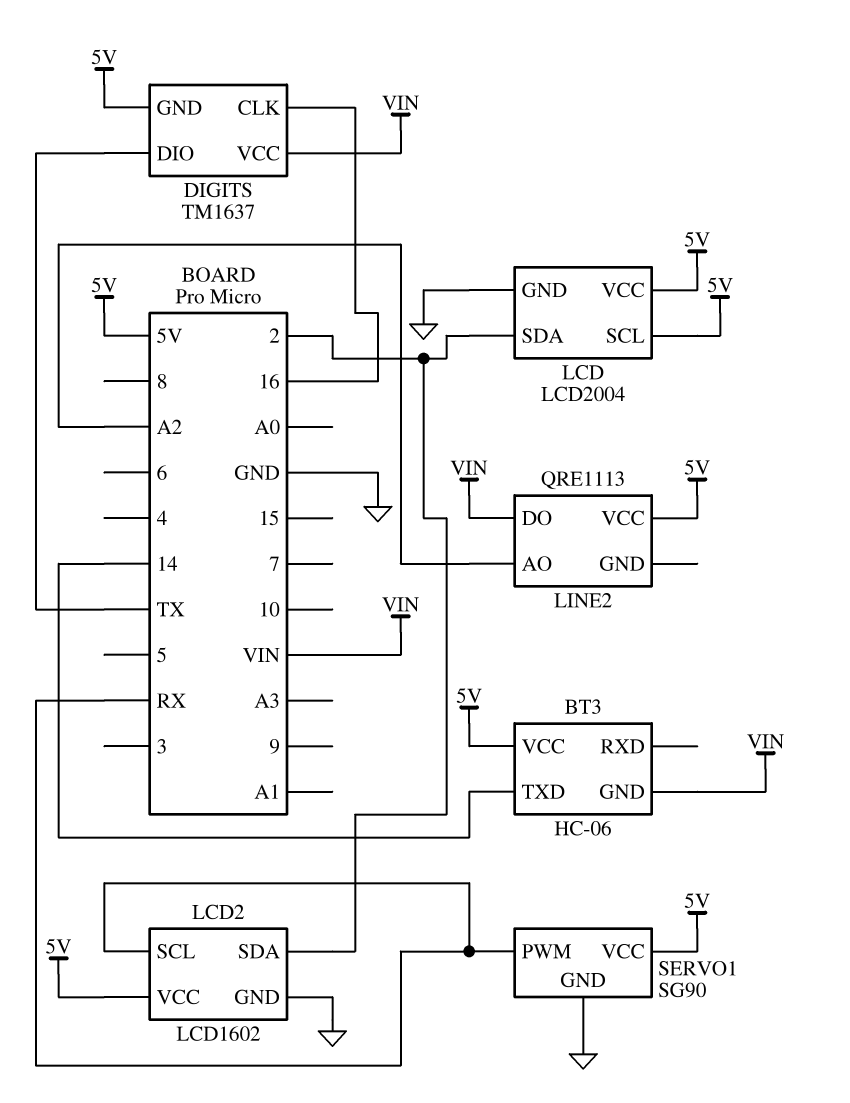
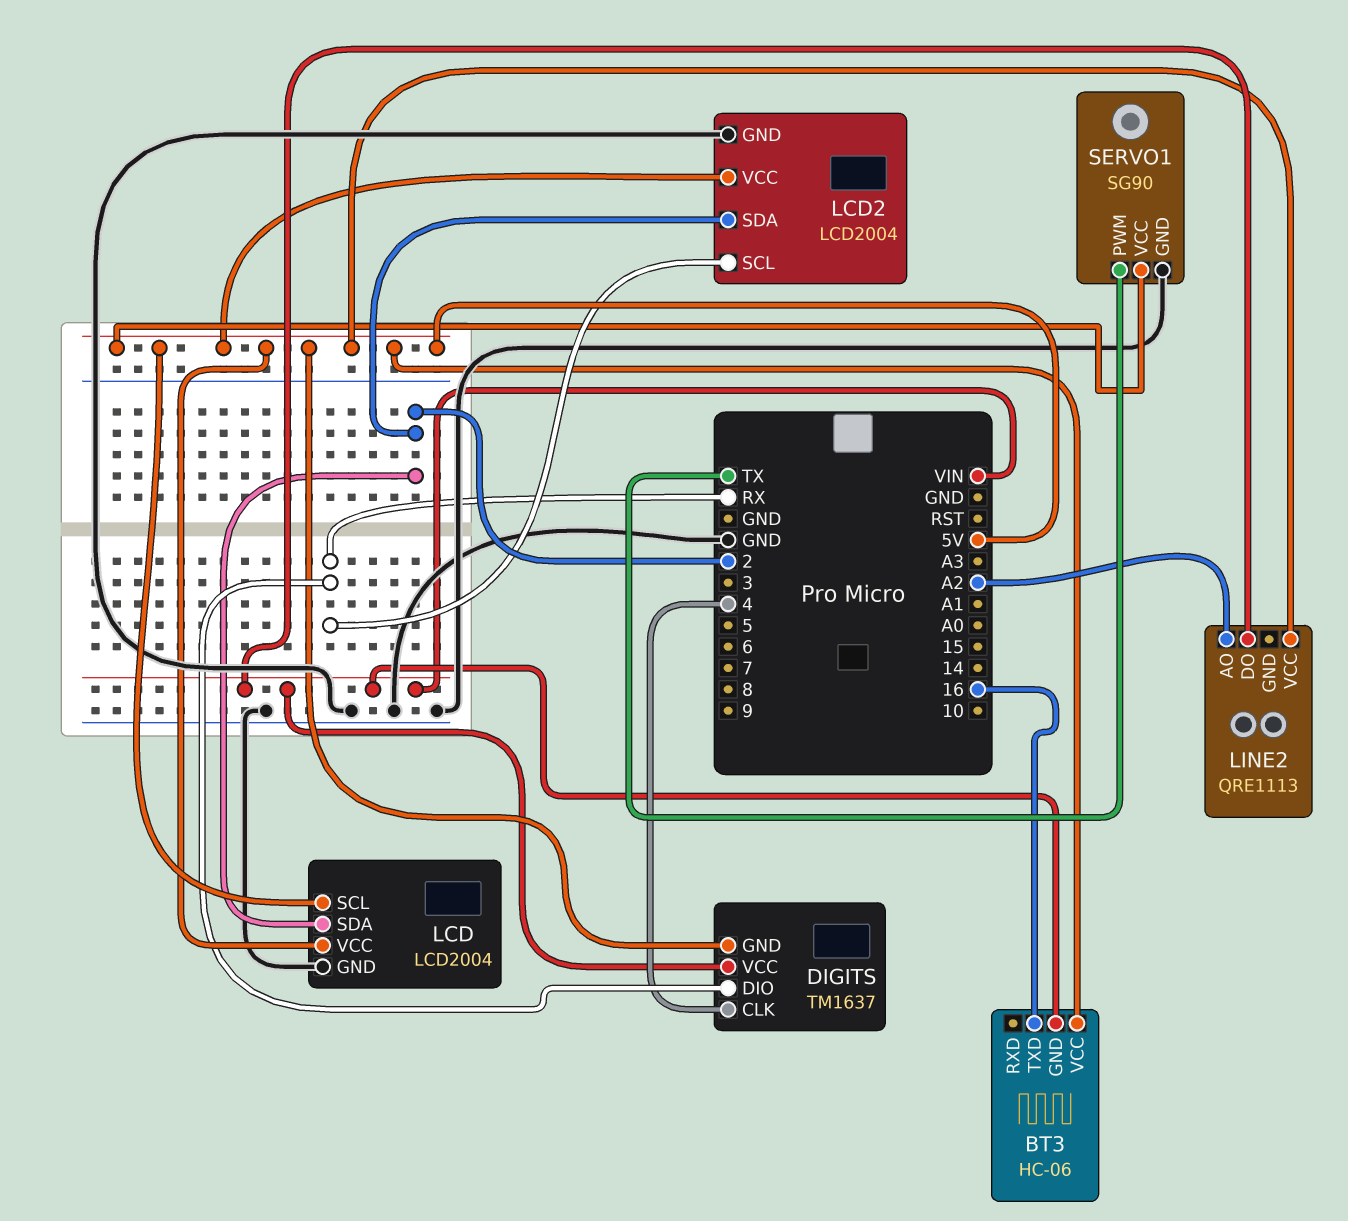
BT3 pin TXD: 14 -> 16
DIGITS pin CLK: 16 -> 4
DIGITS pin DIO: TX -> RX
LCD2: LCD1602 -> LCD2004
SERVO1 pin PWM: RX -> TX

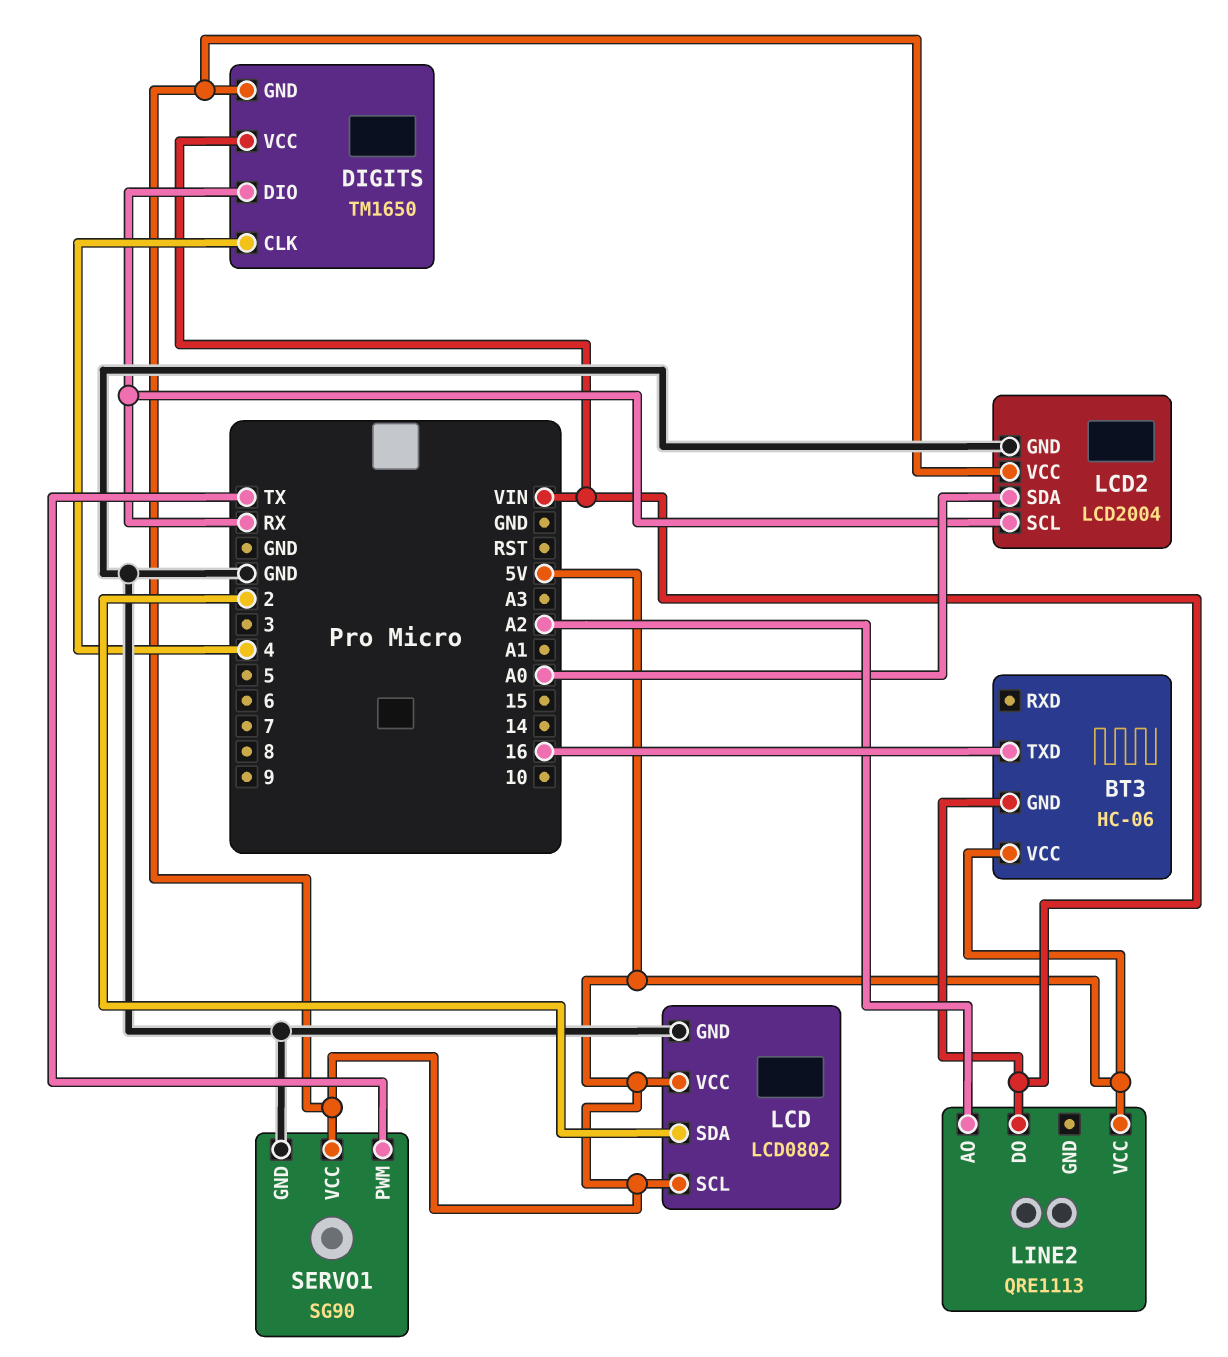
DIGITS: TM1637 -> TM1650
LCD: LCD2004 -> LCD0802
LCD2 pin SDA: 2 -> A0

